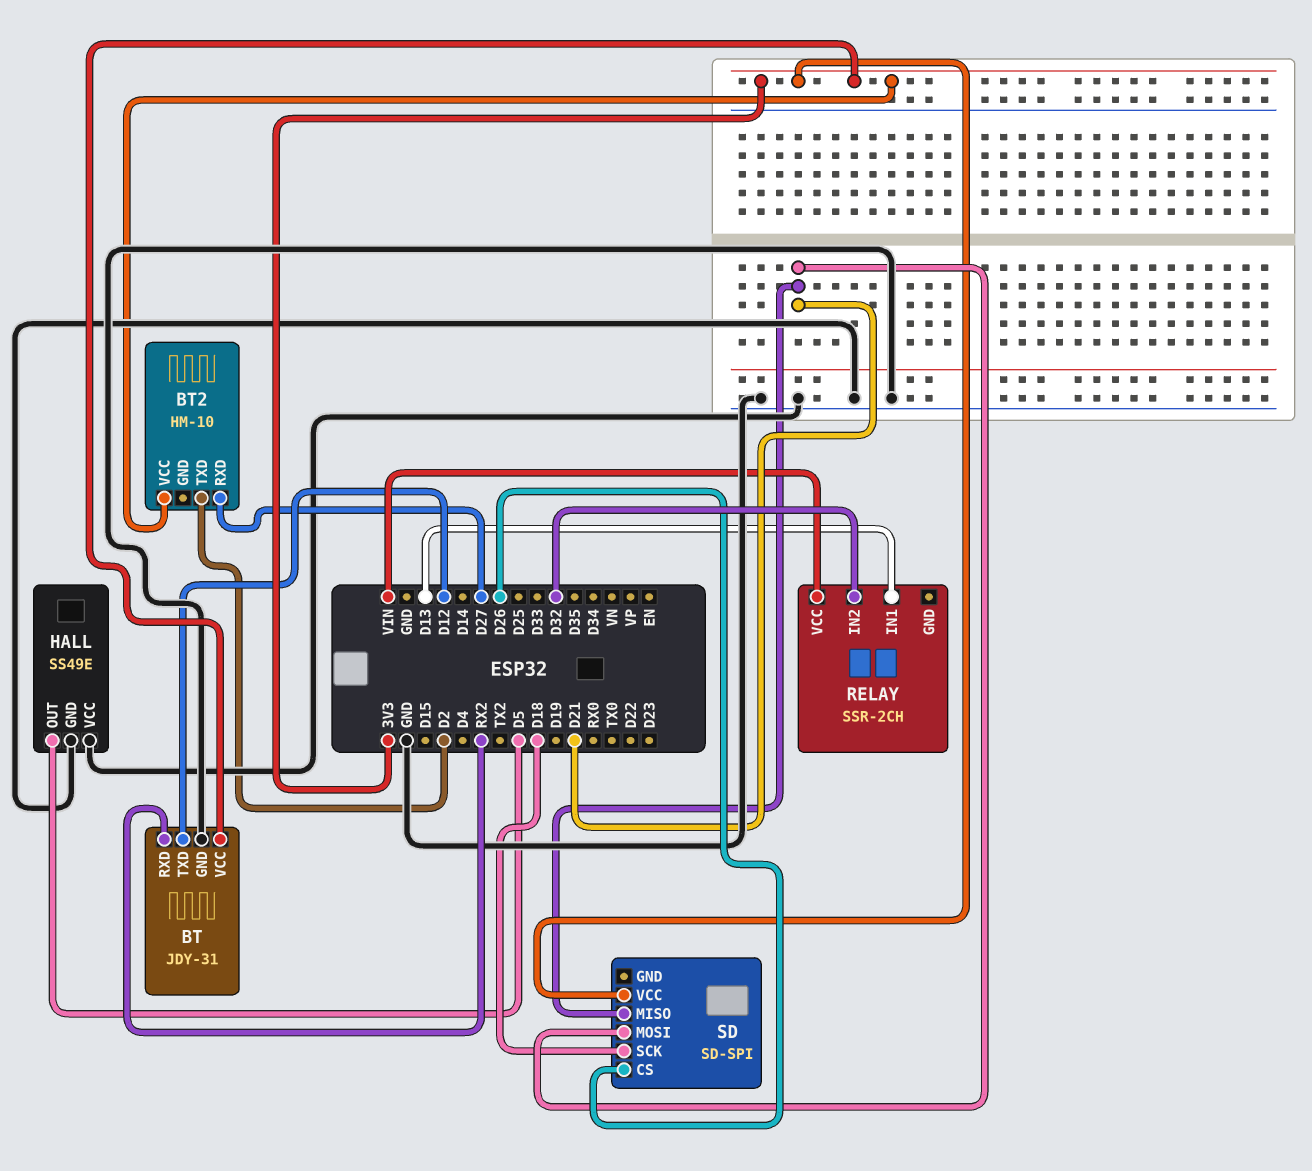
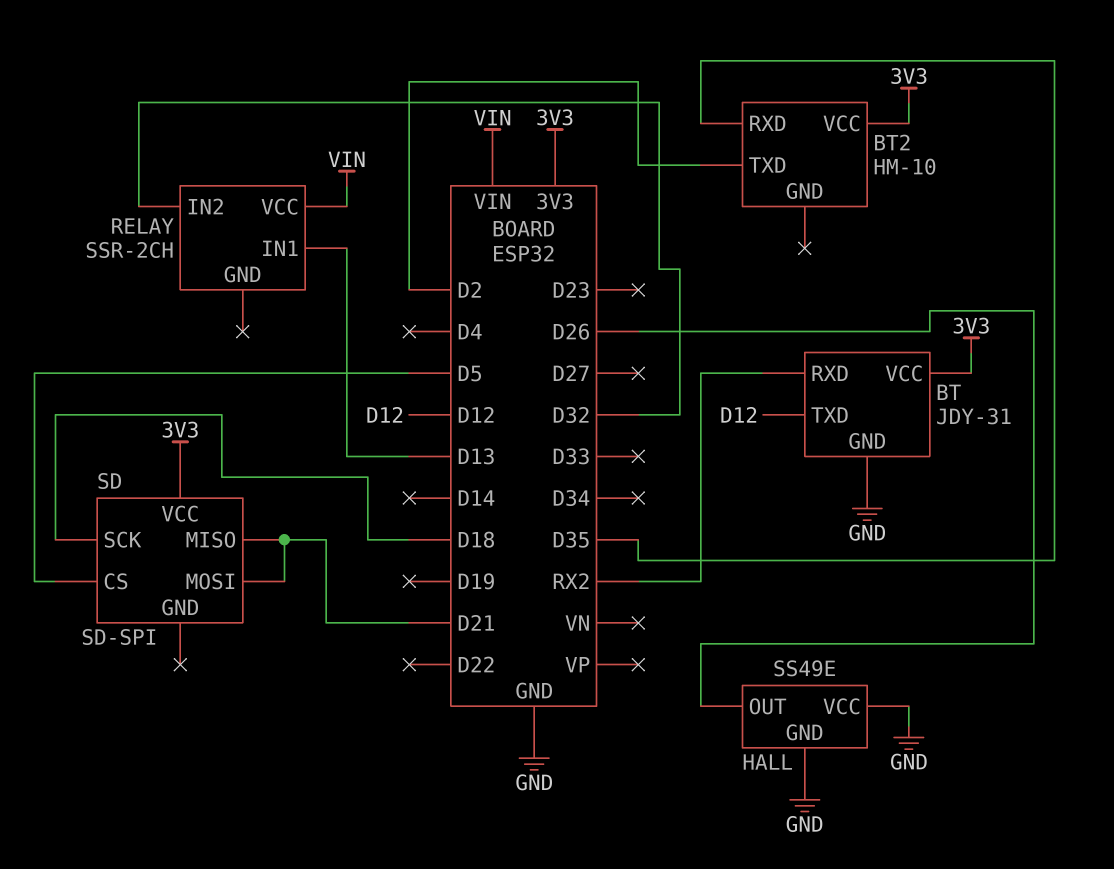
BT2 pin RXD: D27 -> D35
HALL pin OUT: D5 -> D26
SD pin CS: D26 -> D5

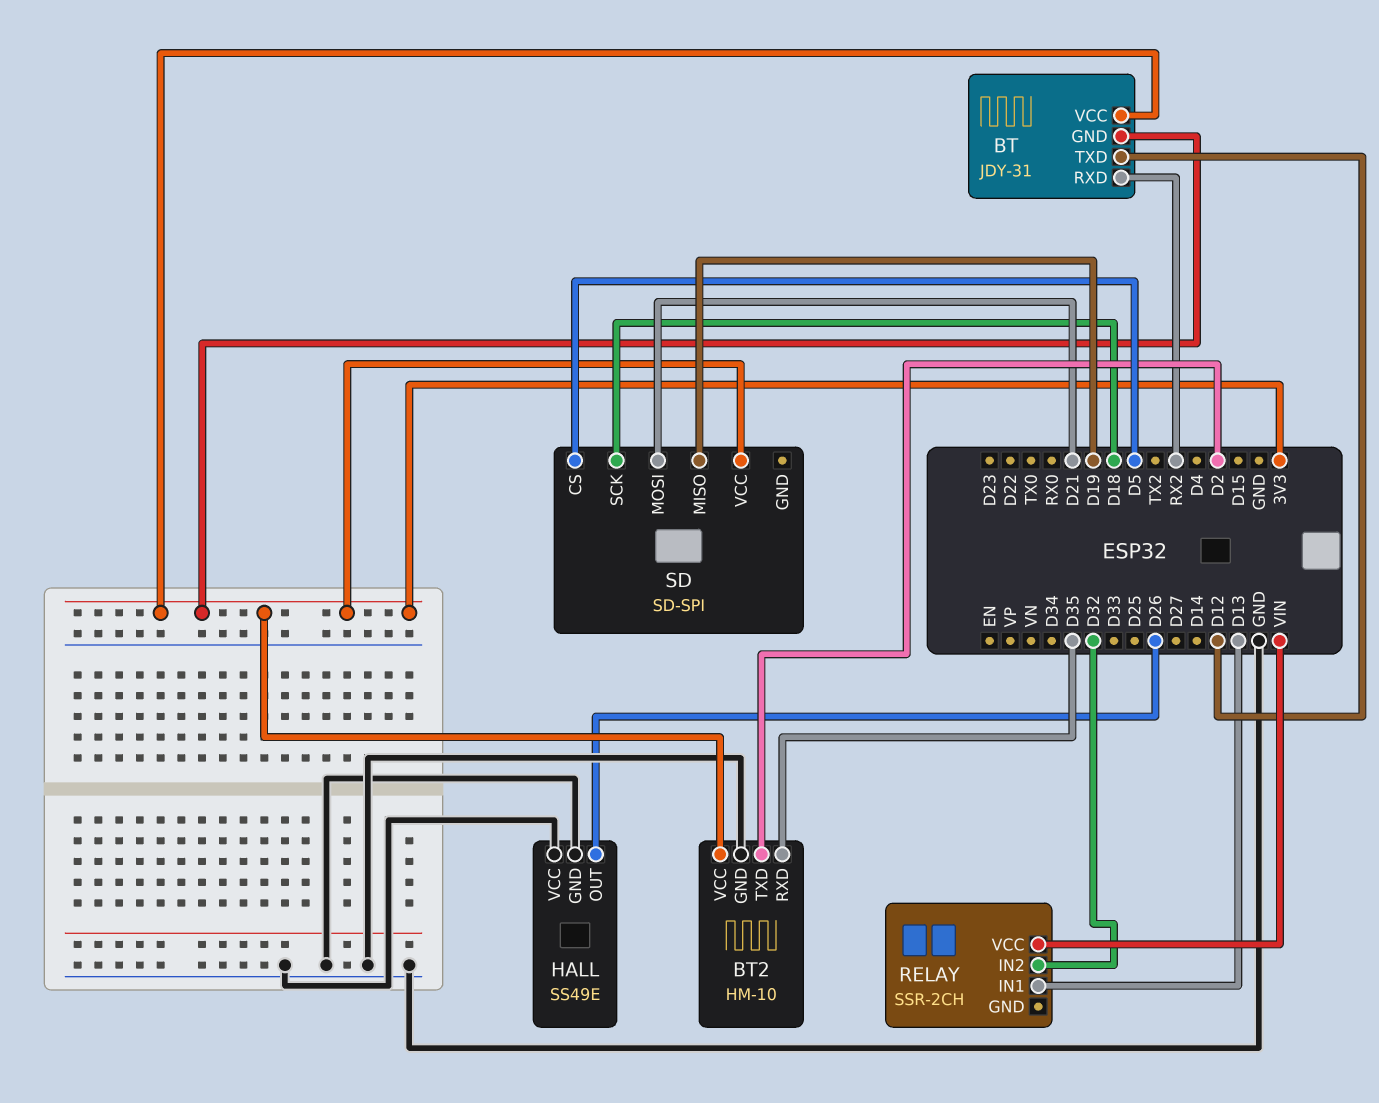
BT pin GND: GND -> 3V3
BT2 pin GND: none -> GND
SD pin MISO: D21 -> D19

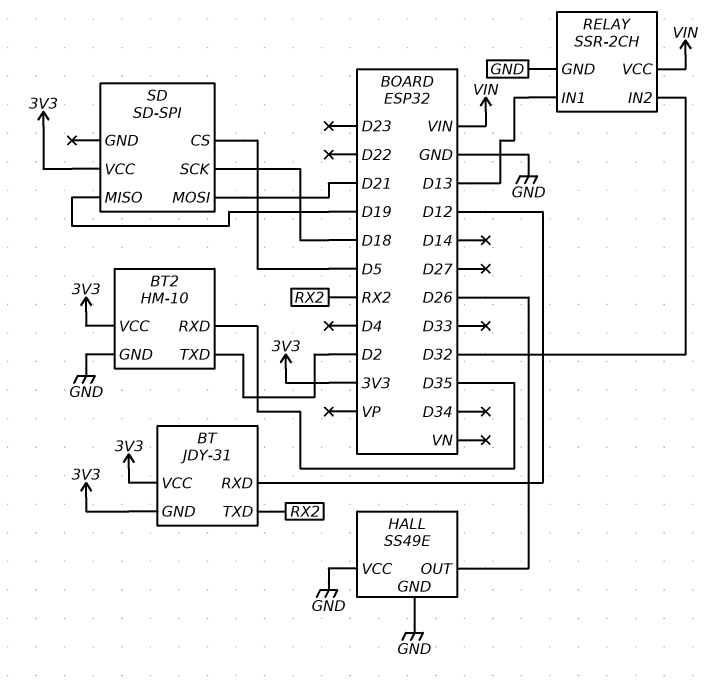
BT pin RXD: RX2 -> D12
BT pin TXD: D12 -> RX2
RELAY pin GND: none -> GND

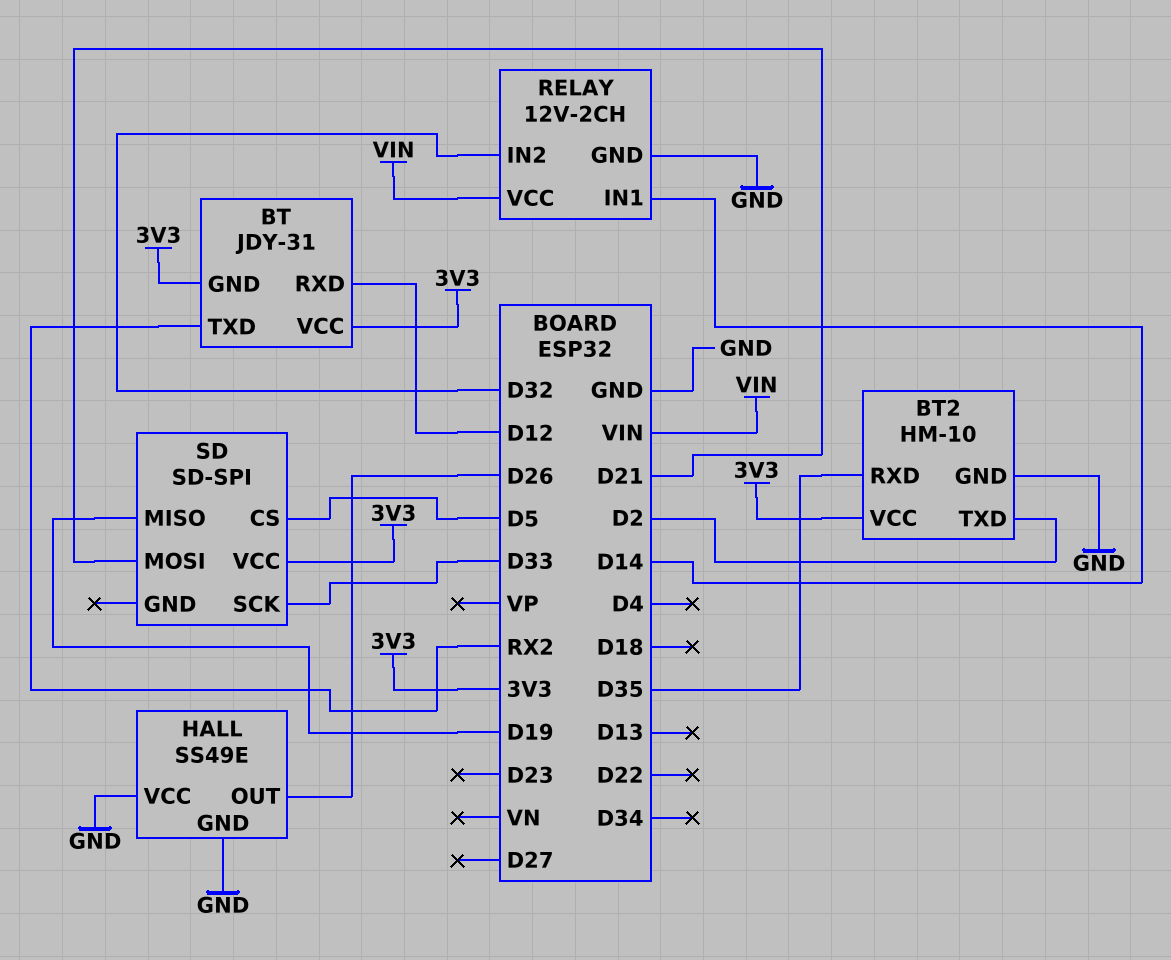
RELAY: SSR-2CH -> 12V-2CH
RELAY pin IN1: D13 -> D14
SD pin SCK: D18 -> D33

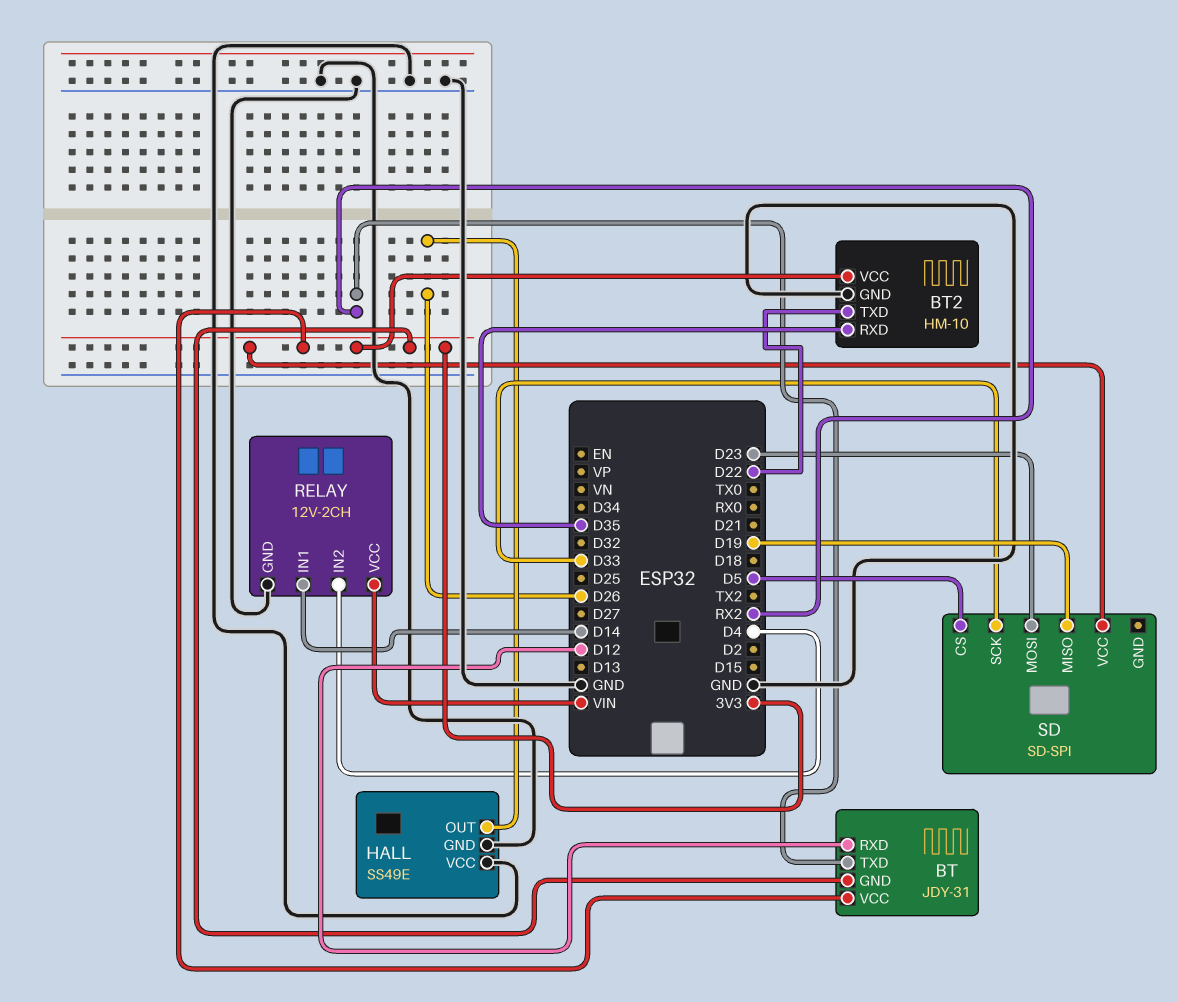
BT2 pin TXD: D2 -> D22
RELAY pin IN2: D32 -> D4
SD pin MOSI: D21 -> D23

